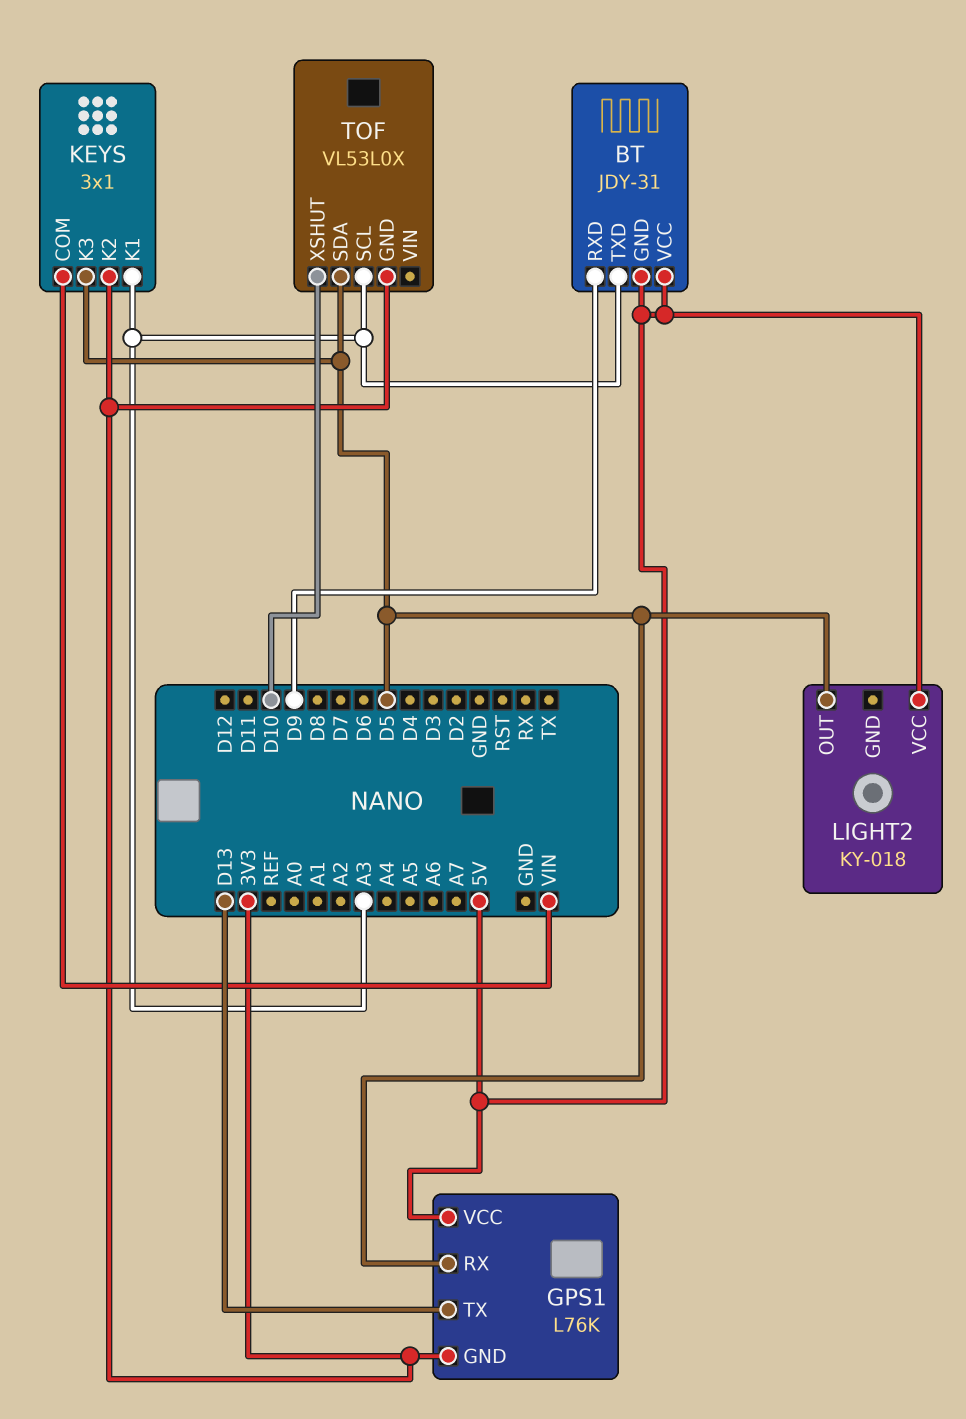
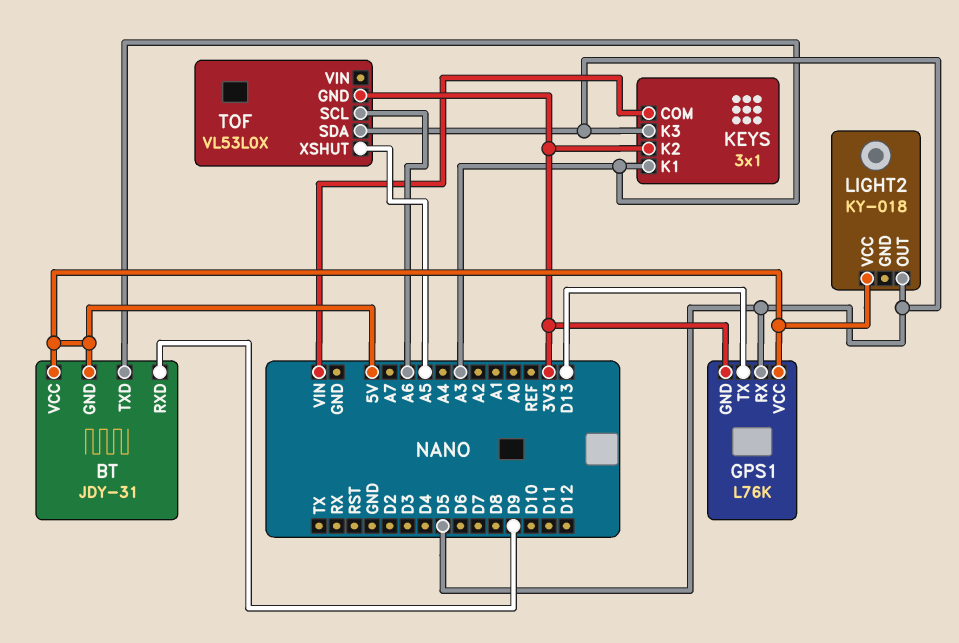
TOF pin SCL: A3 -> A6
TOF pin XSHUT: D10 -> A5

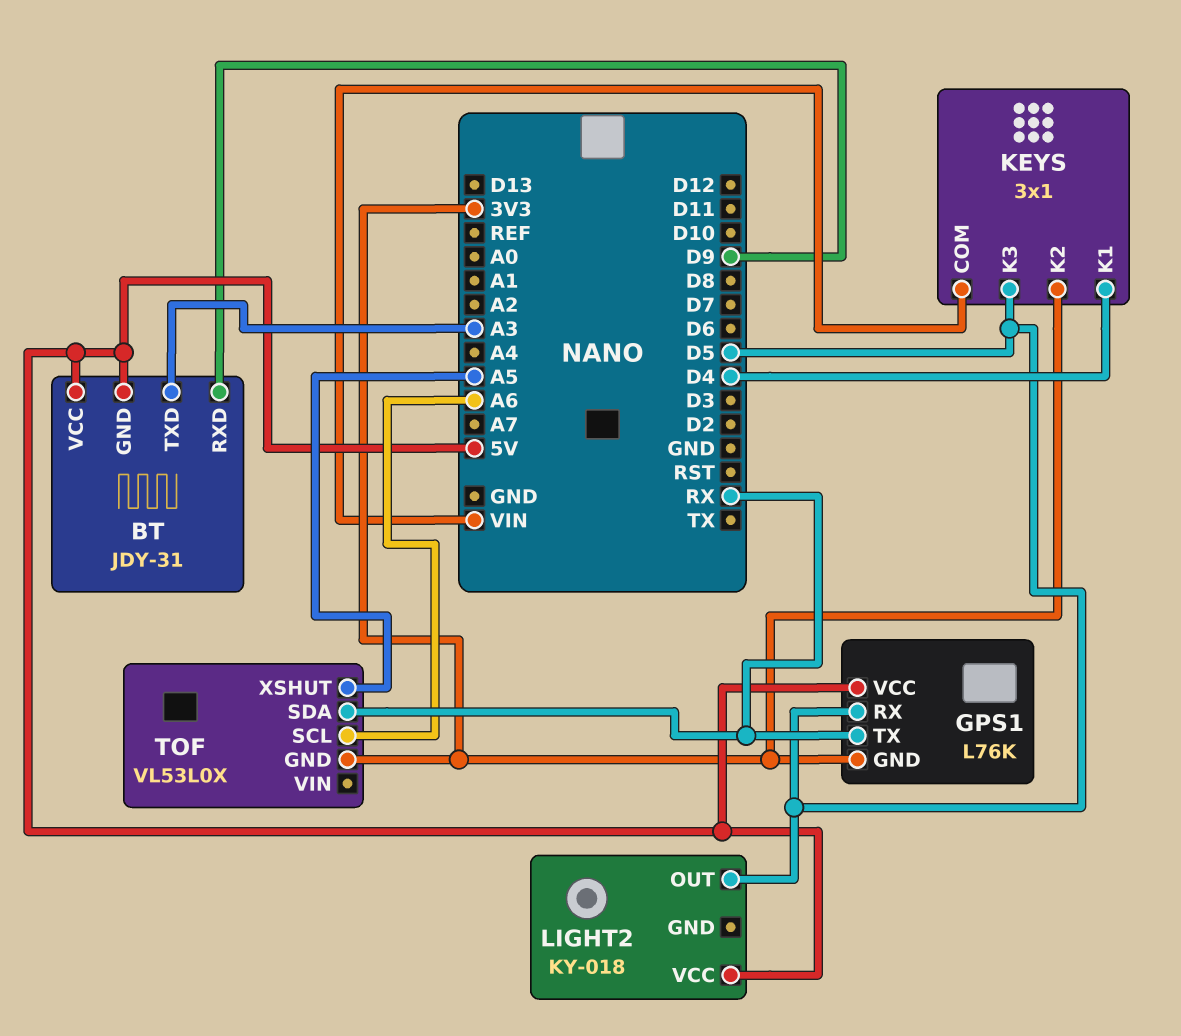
GPS1 pin TX: D13 -> RX
KEYS pin K1: A3 -> D4
TOF pin SDA: D5 -> RX

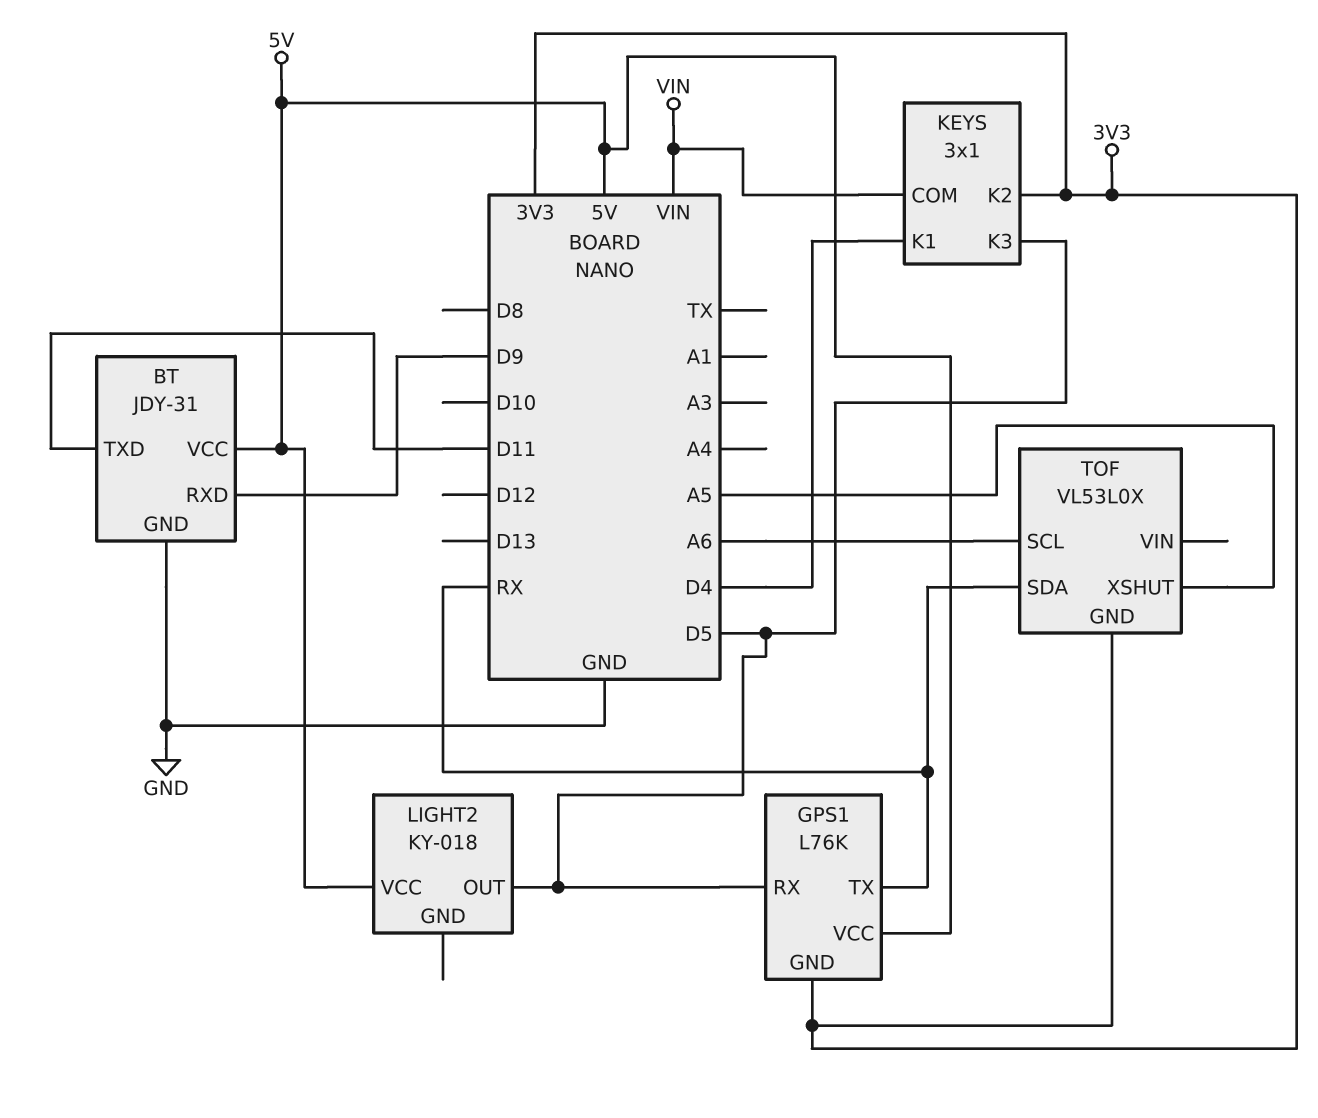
BT pin GND: 5V -> GND
BT pin TXD: A3 -> D11

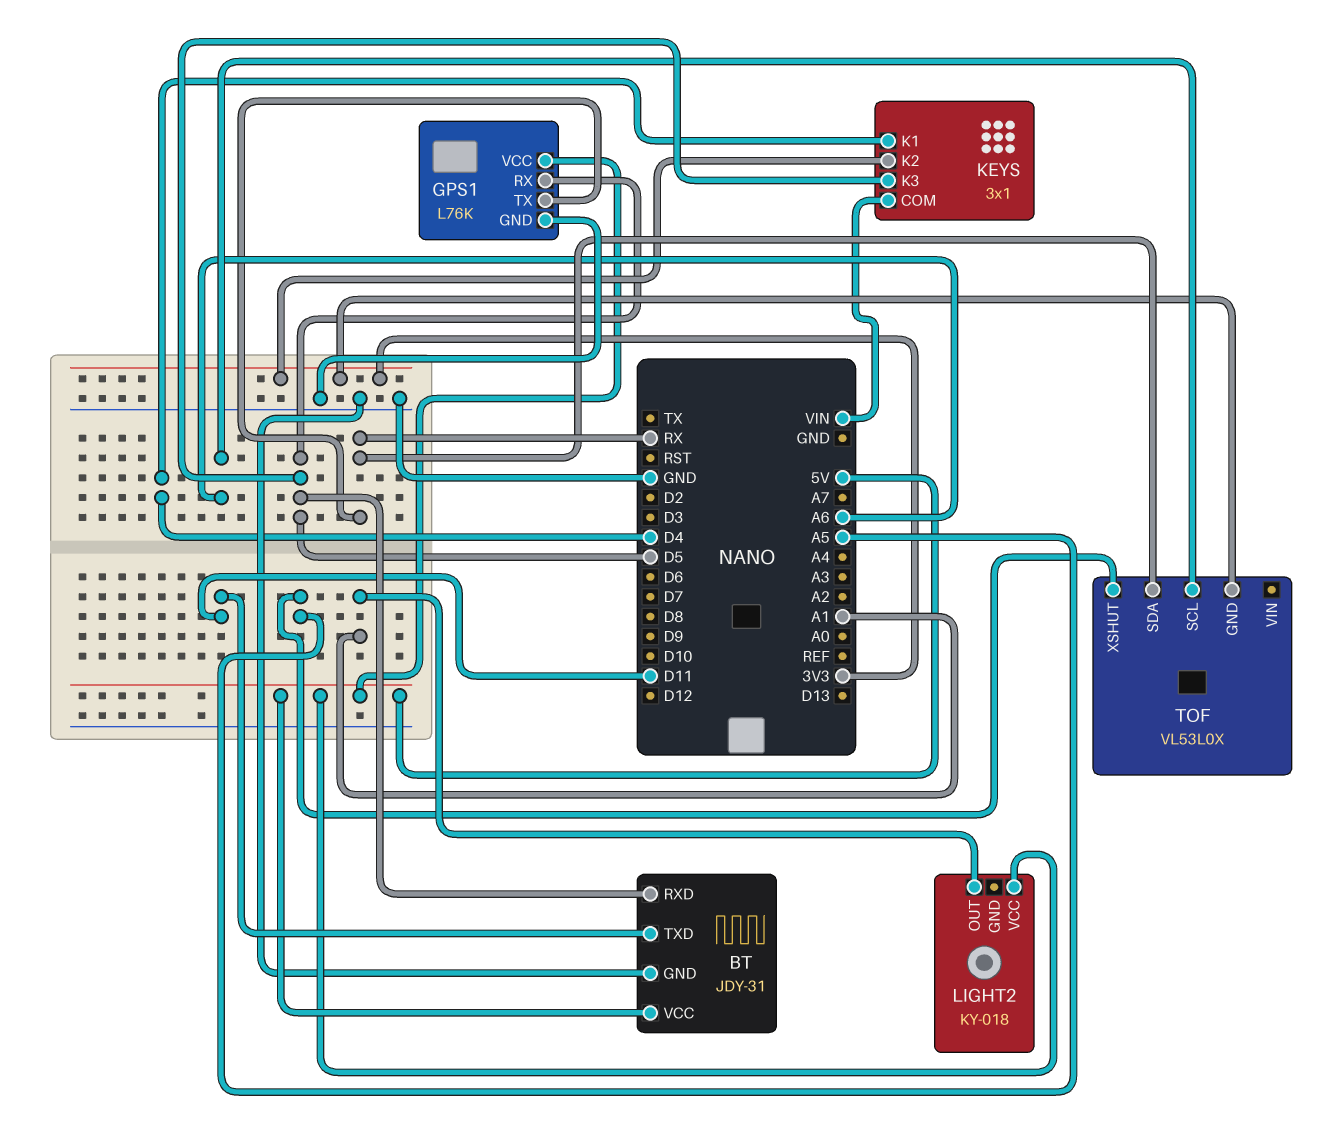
BT pin RXD: D9 -> D5
GPS1 pin GND: 3V3 -> GND
LIGHT2 pin OUT: D5 -> A1

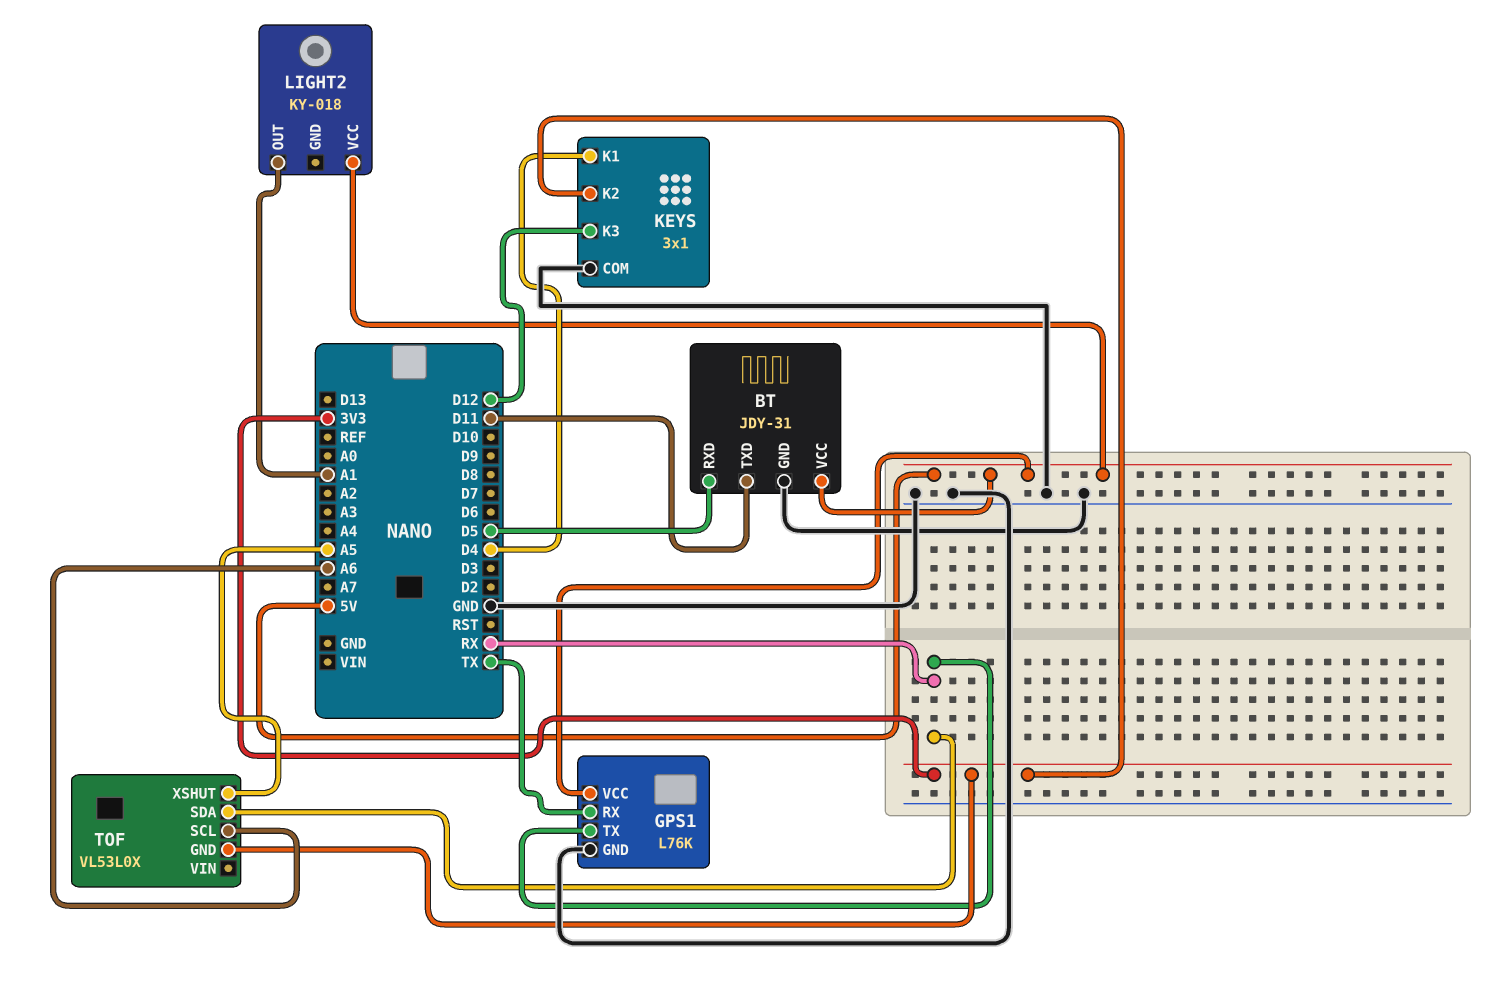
GPS1 pin RX: D5 -> TX
KEYS pin COM: VIN -> GND
KEYS pin K3: D5 -> D12

